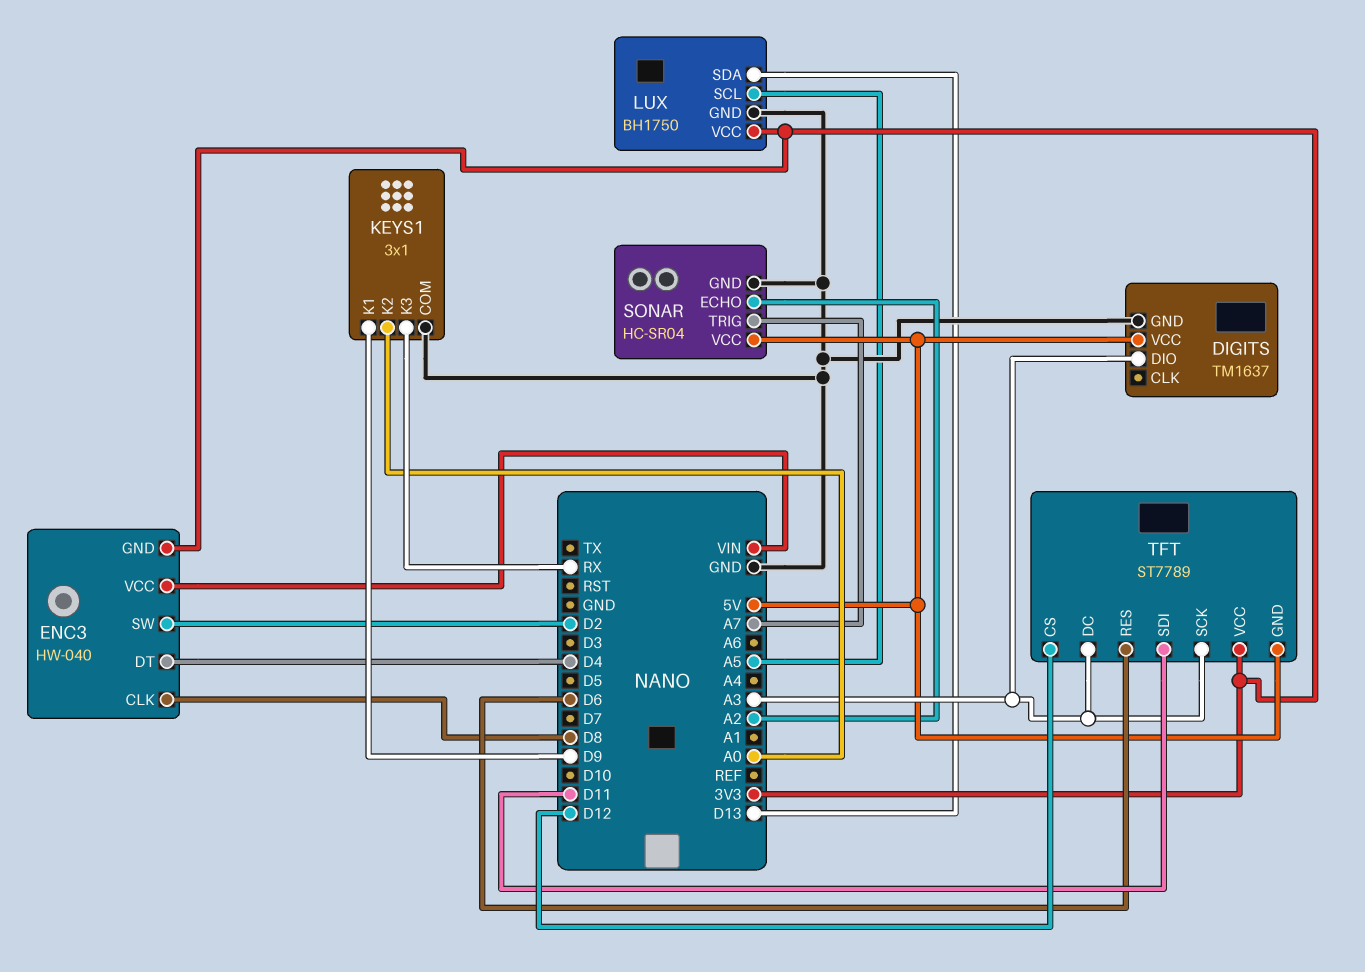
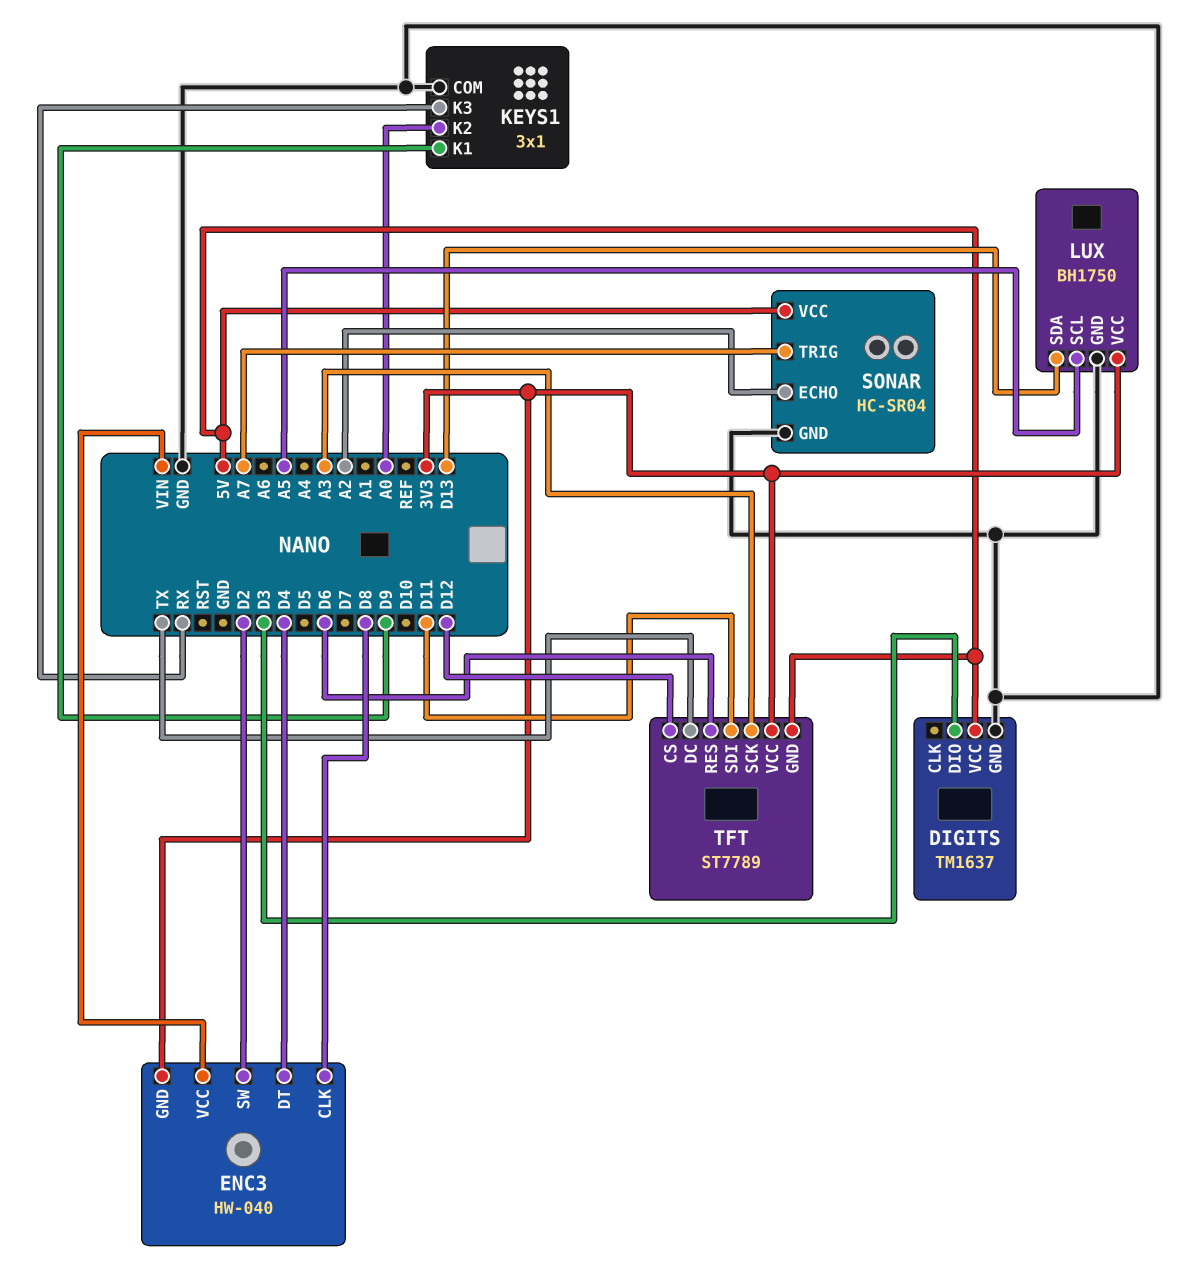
DIGITS pin DIO: A3 -> D3
TFT pin DC: A3 -> TX

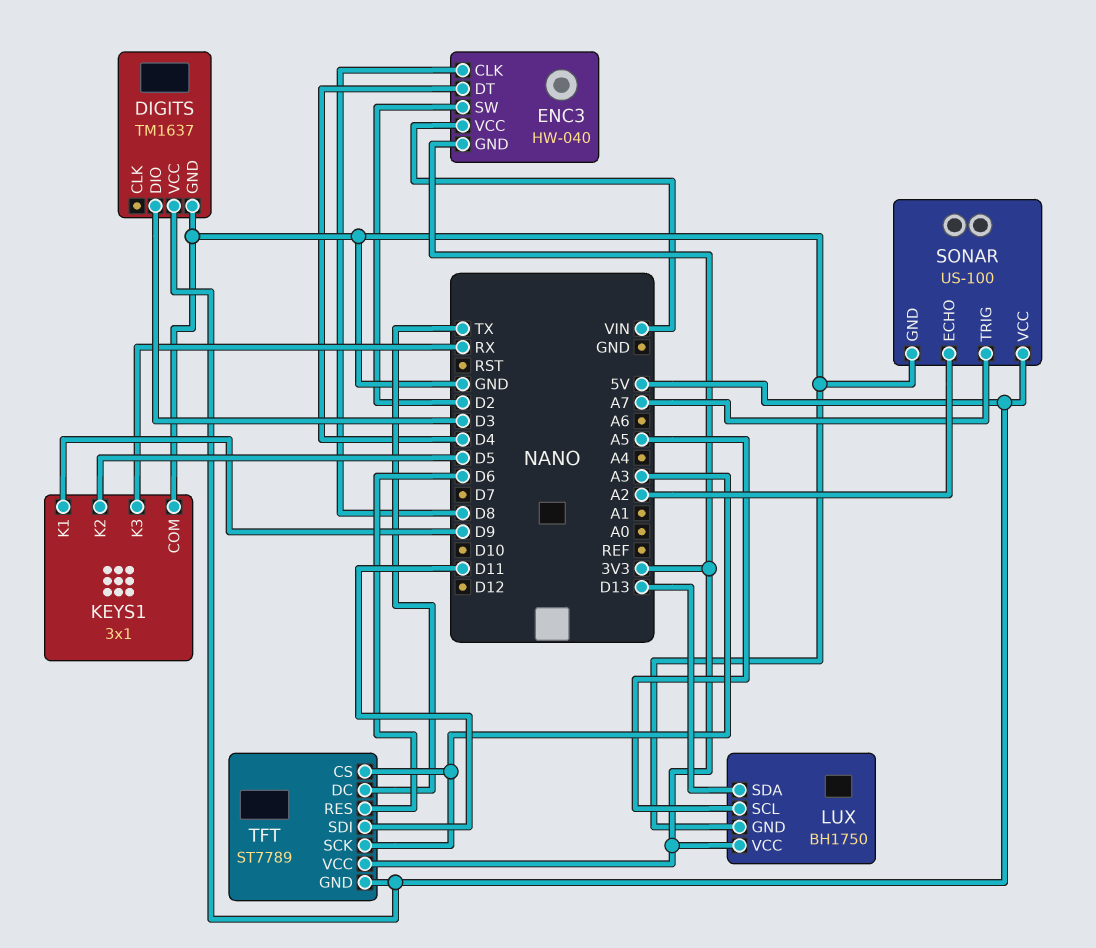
KEYS1 pin K2: A0 -> D5
SONAR: HC-SR04 -> US-100
TFT pin CS: D12 -> A3

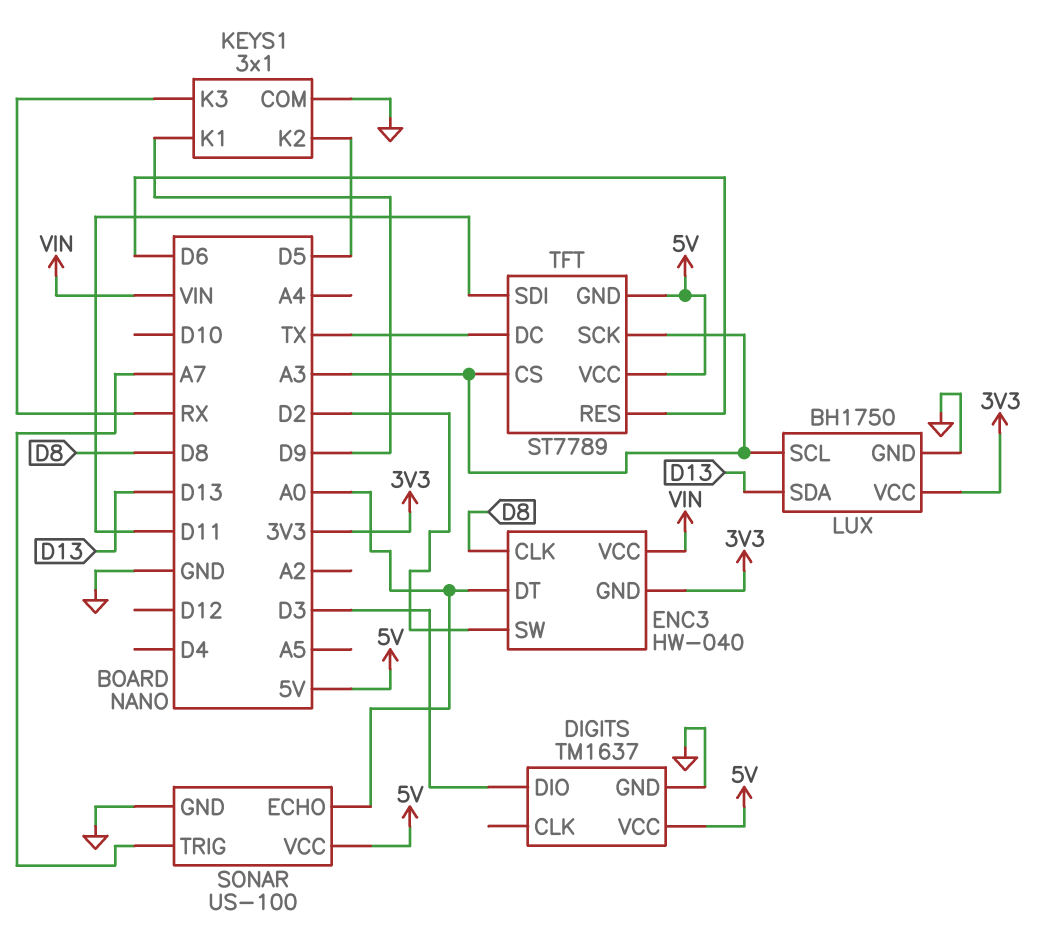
ENC3 pin DT: D4 -> A0
LUX pin SCL: A5 -> A3
SONAR pin ECHO: A2 -> A0
TFT pin VCC: 3V3 -> 5V

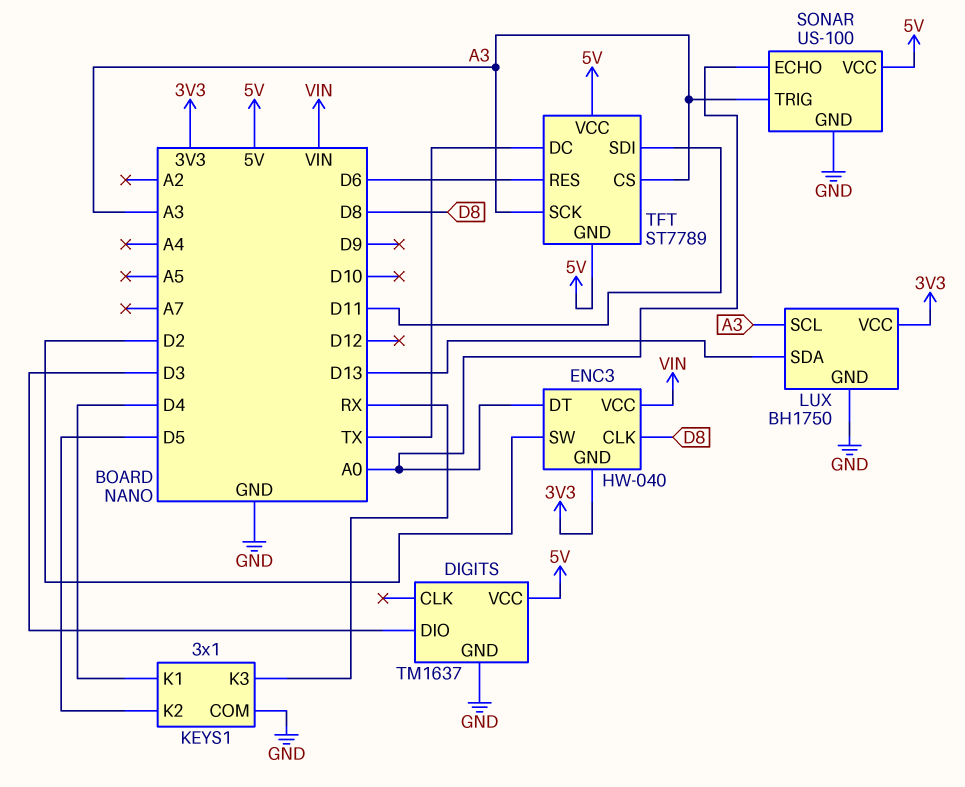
KEYS1 pin K1: D9 -> D4
SONAR pin TRIG: A7 -> A3

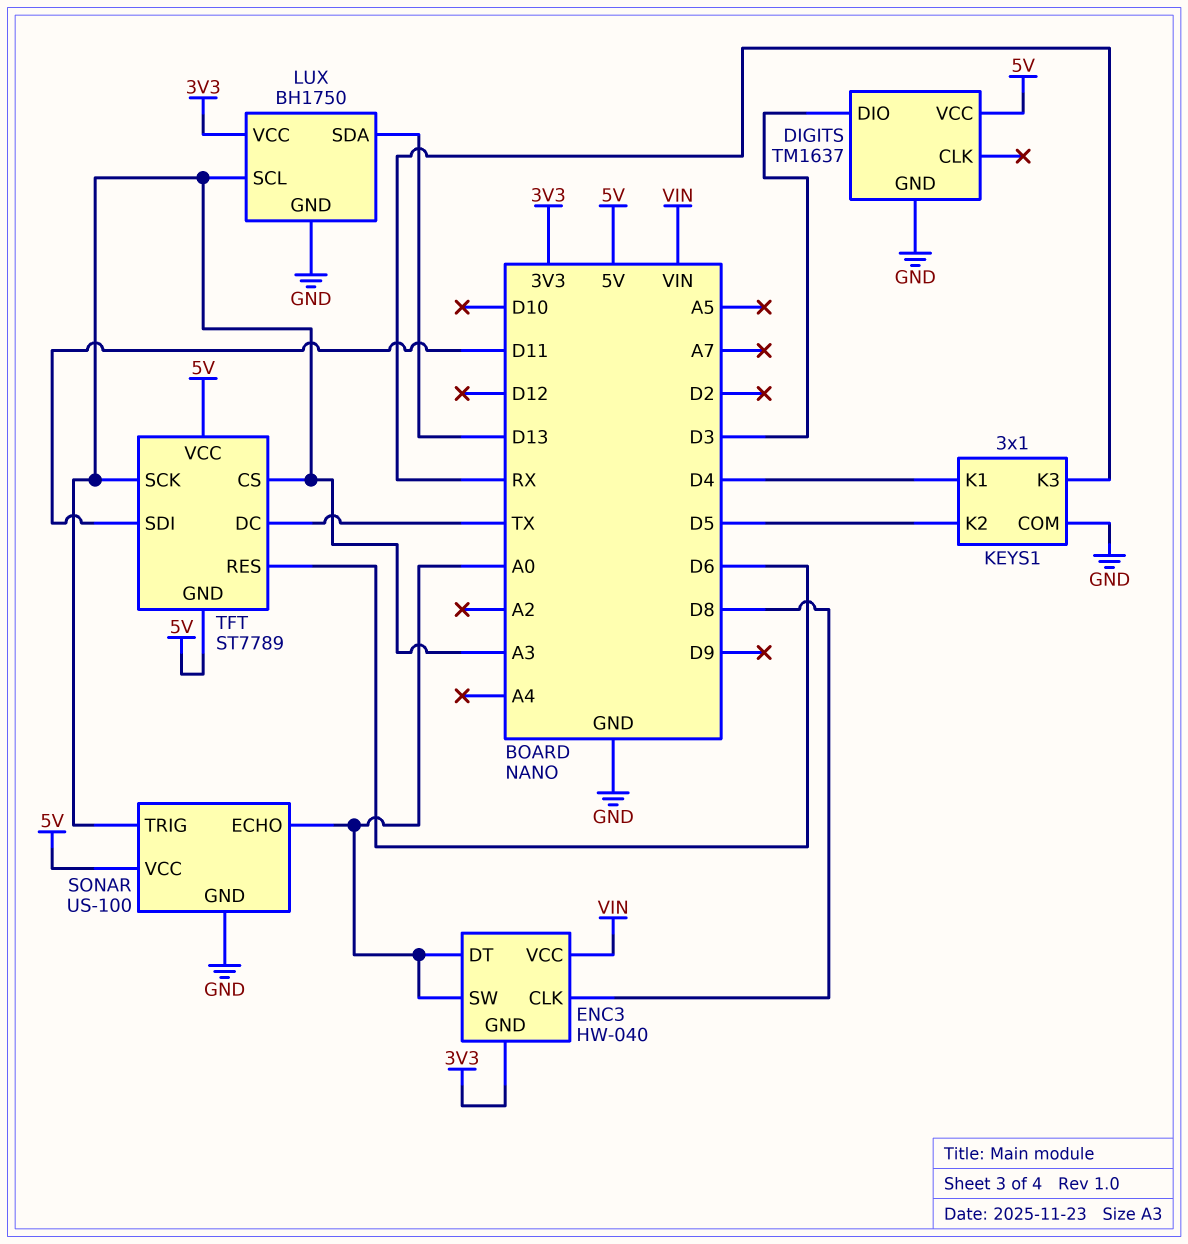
ENC3 pin SW: D2 -> A0

